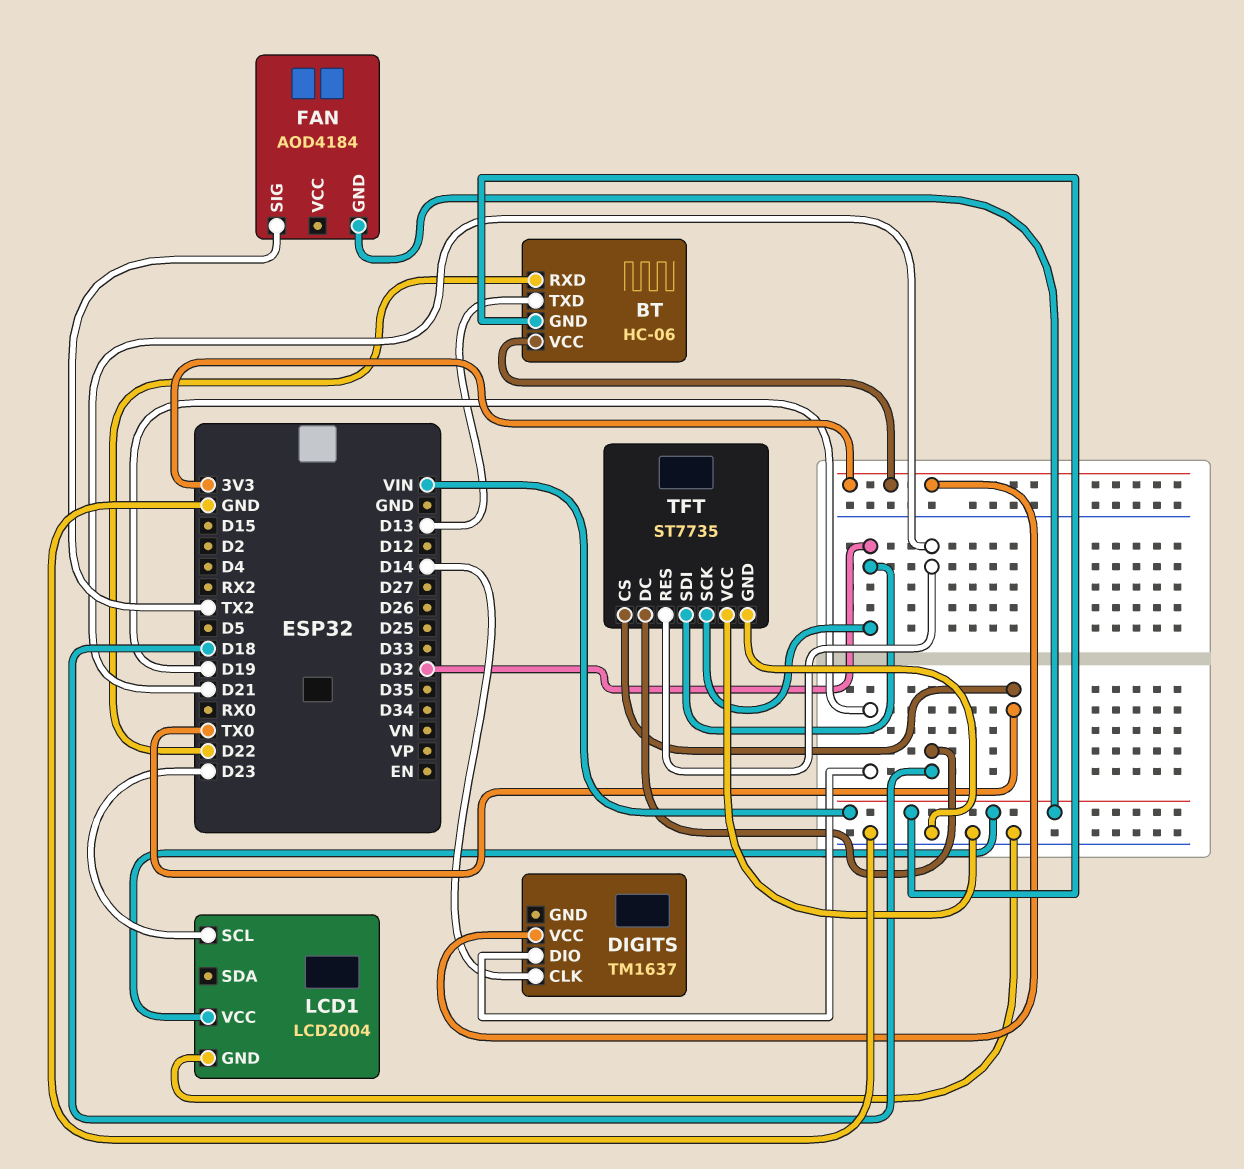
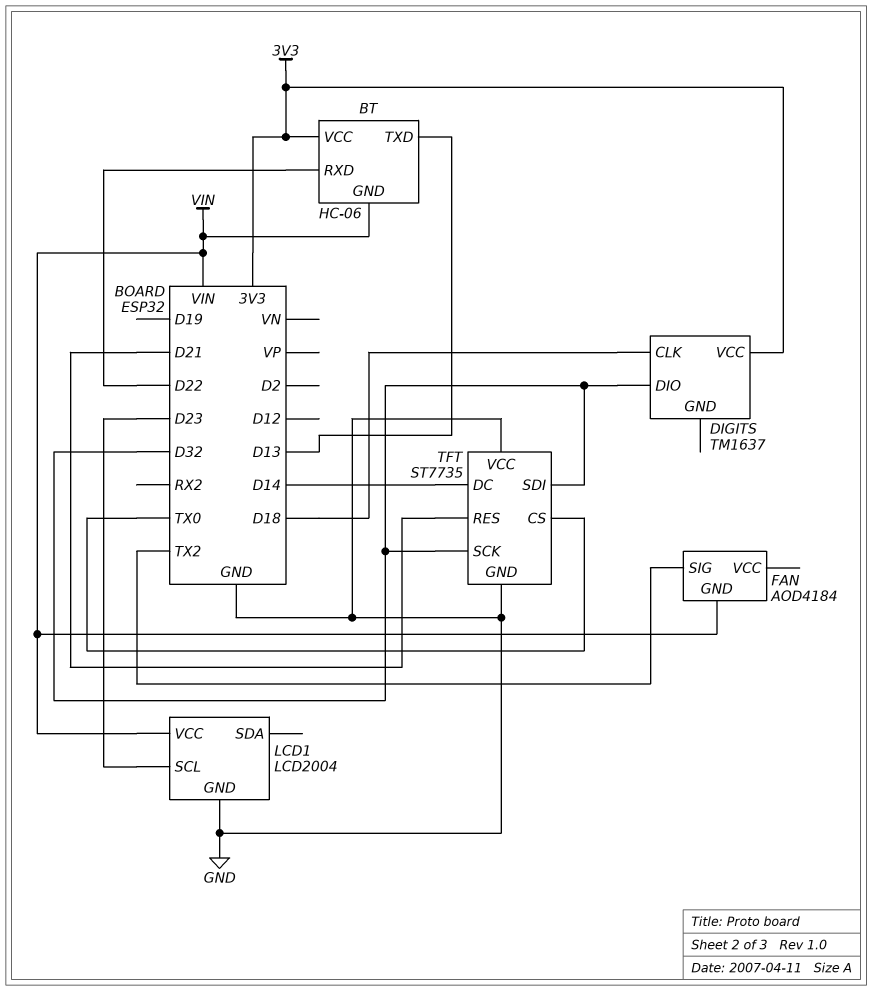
DIGITS pin CLK: D14 -> D18
DIGITS pin DIO: D19 -> D32
TFT pin DC: D18 -> D14

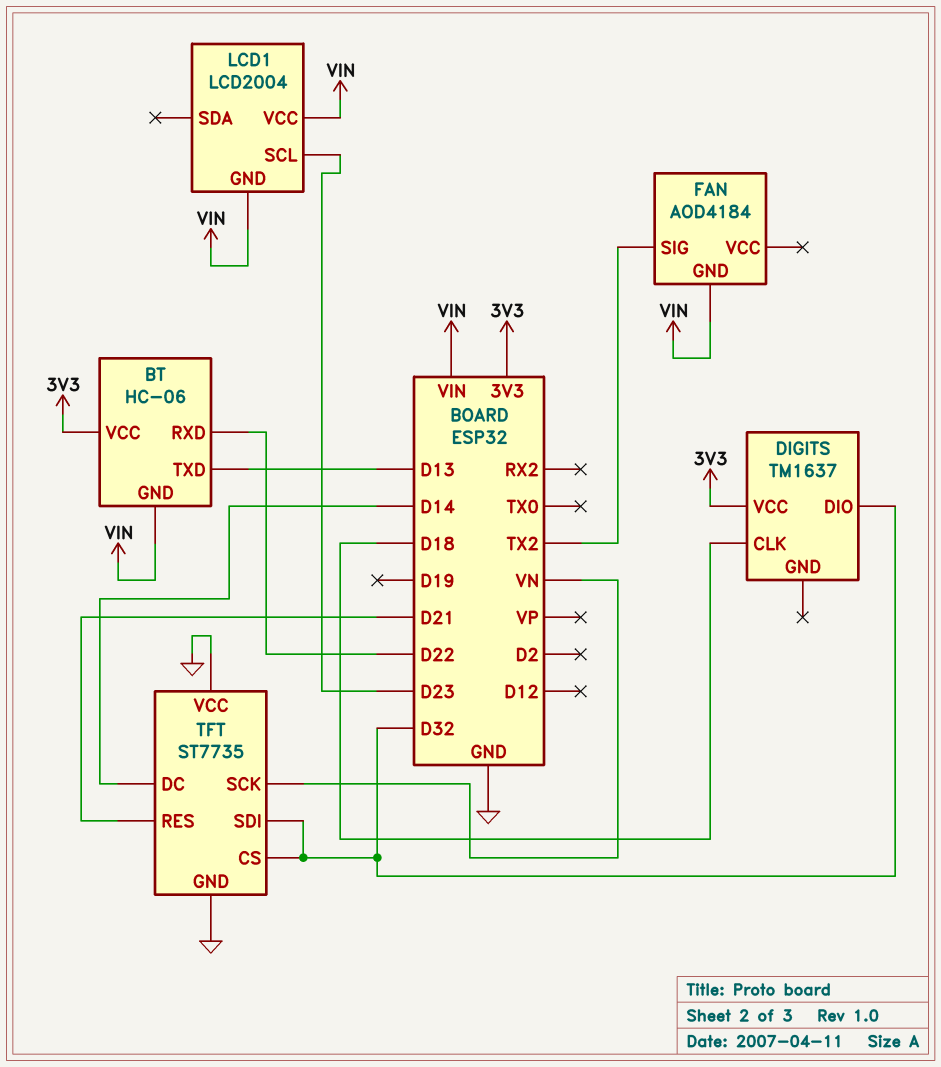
LCD1 pin GND: GND -> VIN
TFT pin CS: TX0 -> D32
TFT pin SCK: D32 -> VN

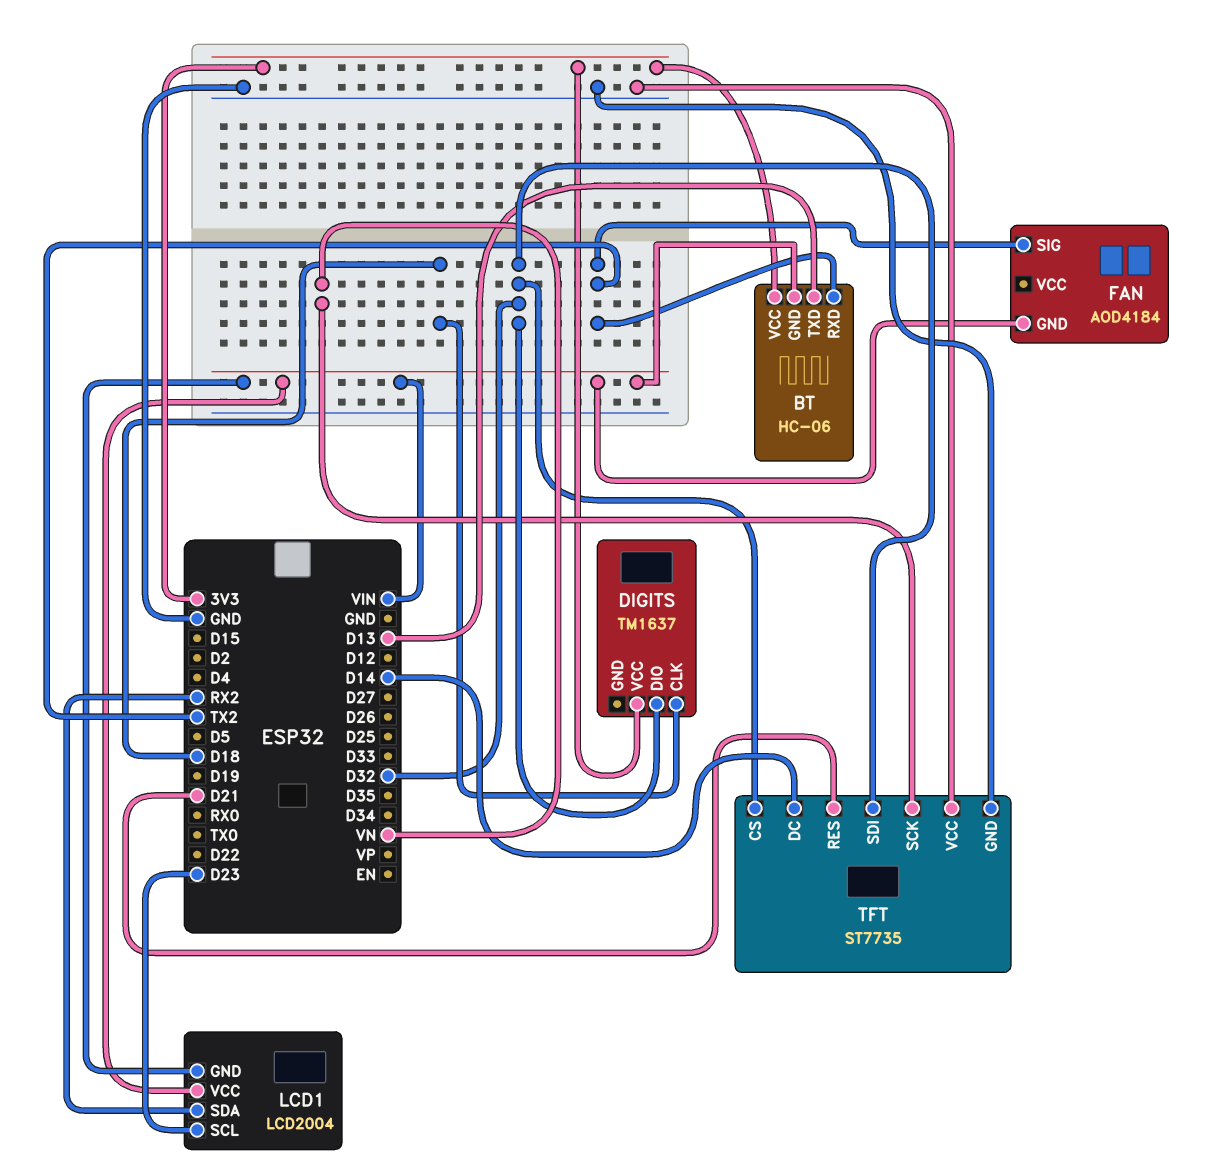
BT pin RXD: D22 -> TX2
LCD1 pin SDA: none -> RX2

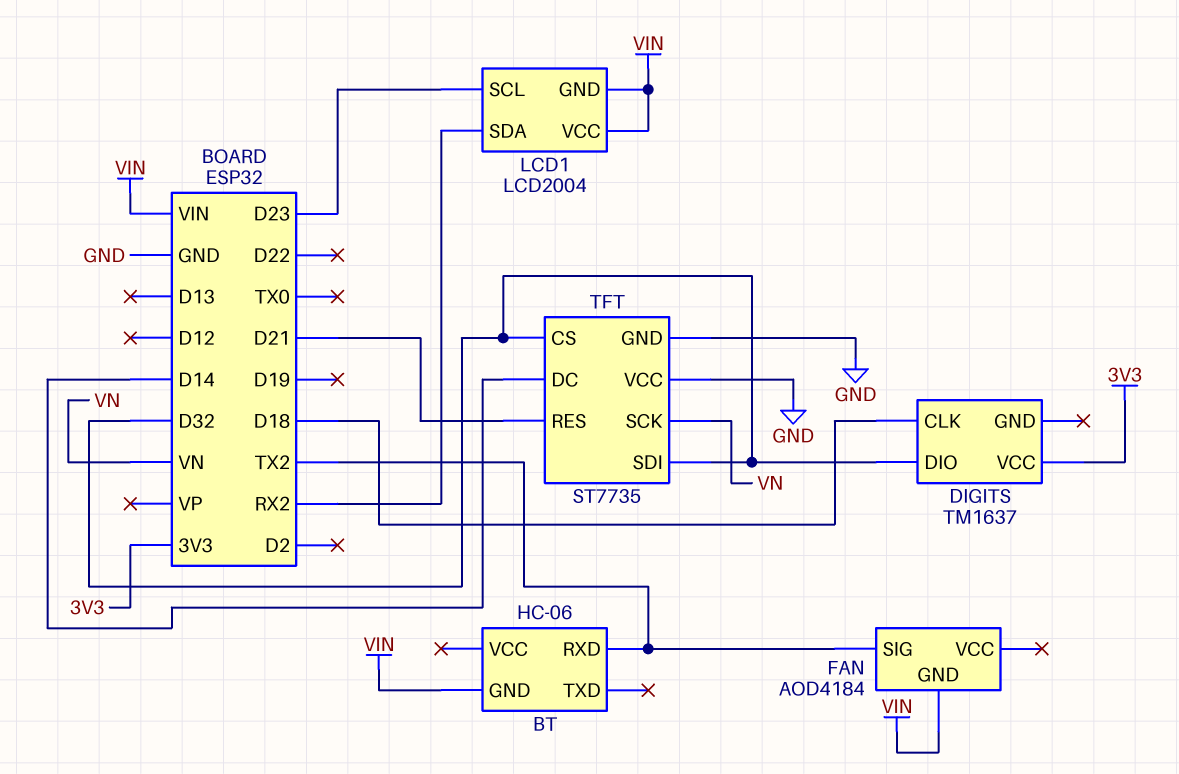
BT pin TXD: D13 -> none
BT pin VCC: 3V3 -> none

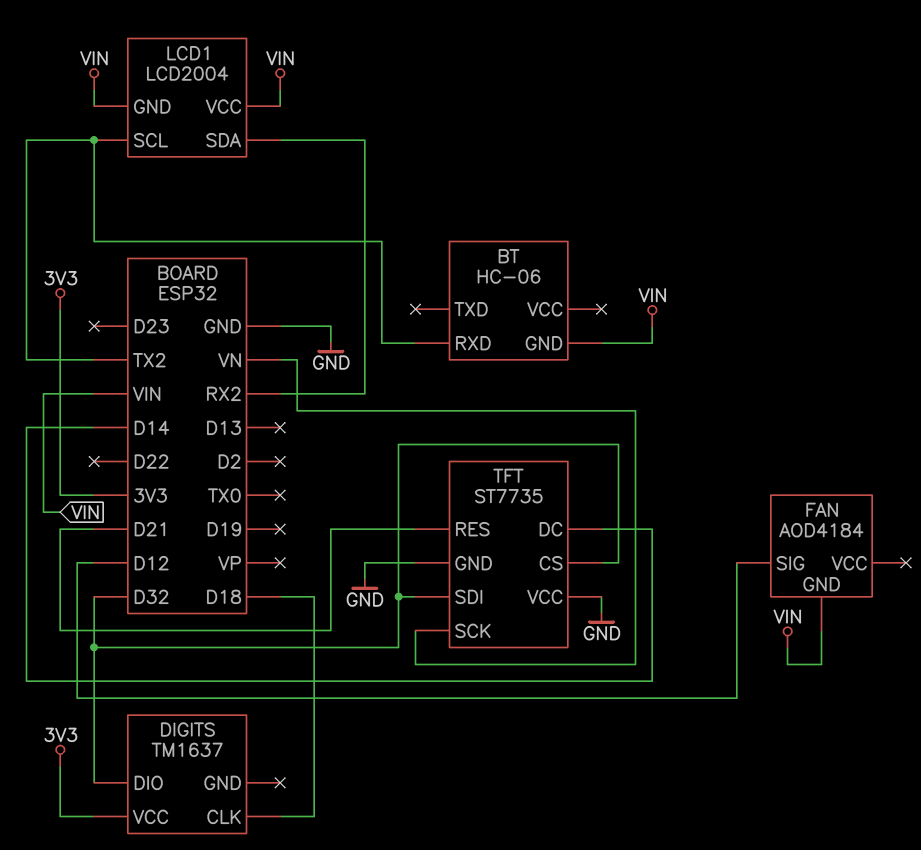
FAN pin SIG: TX2 -> D12
LCD1 pin SCL: D23 -> TX2

